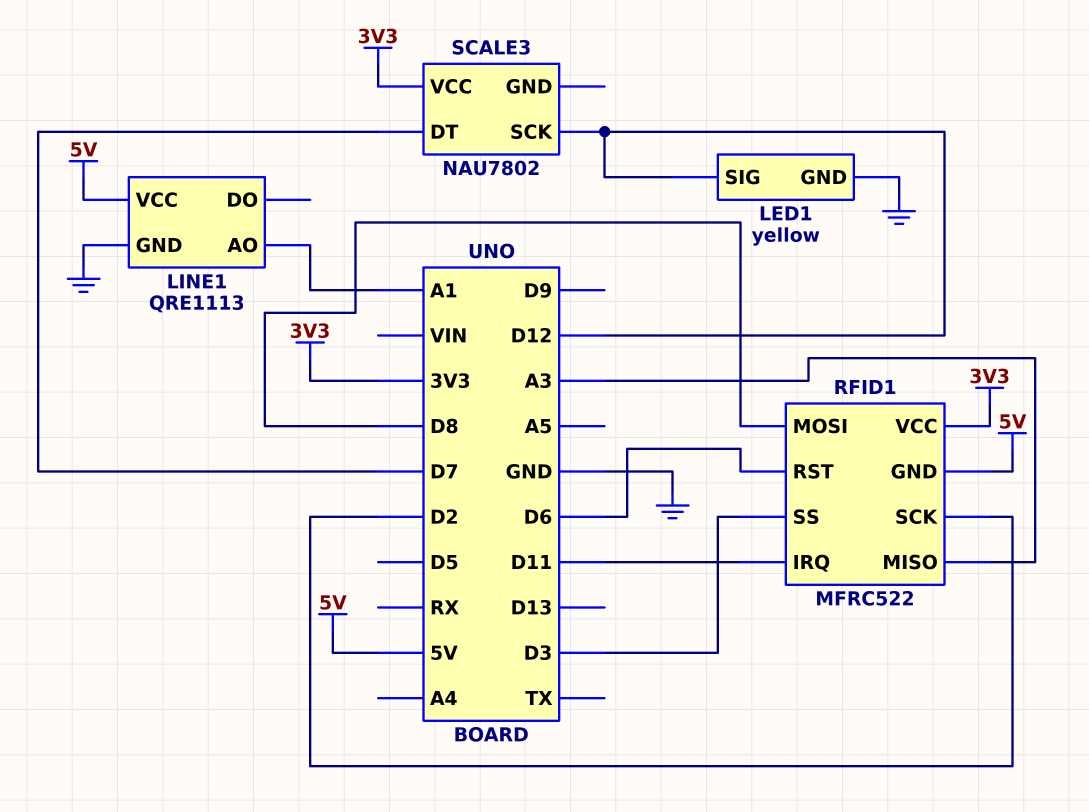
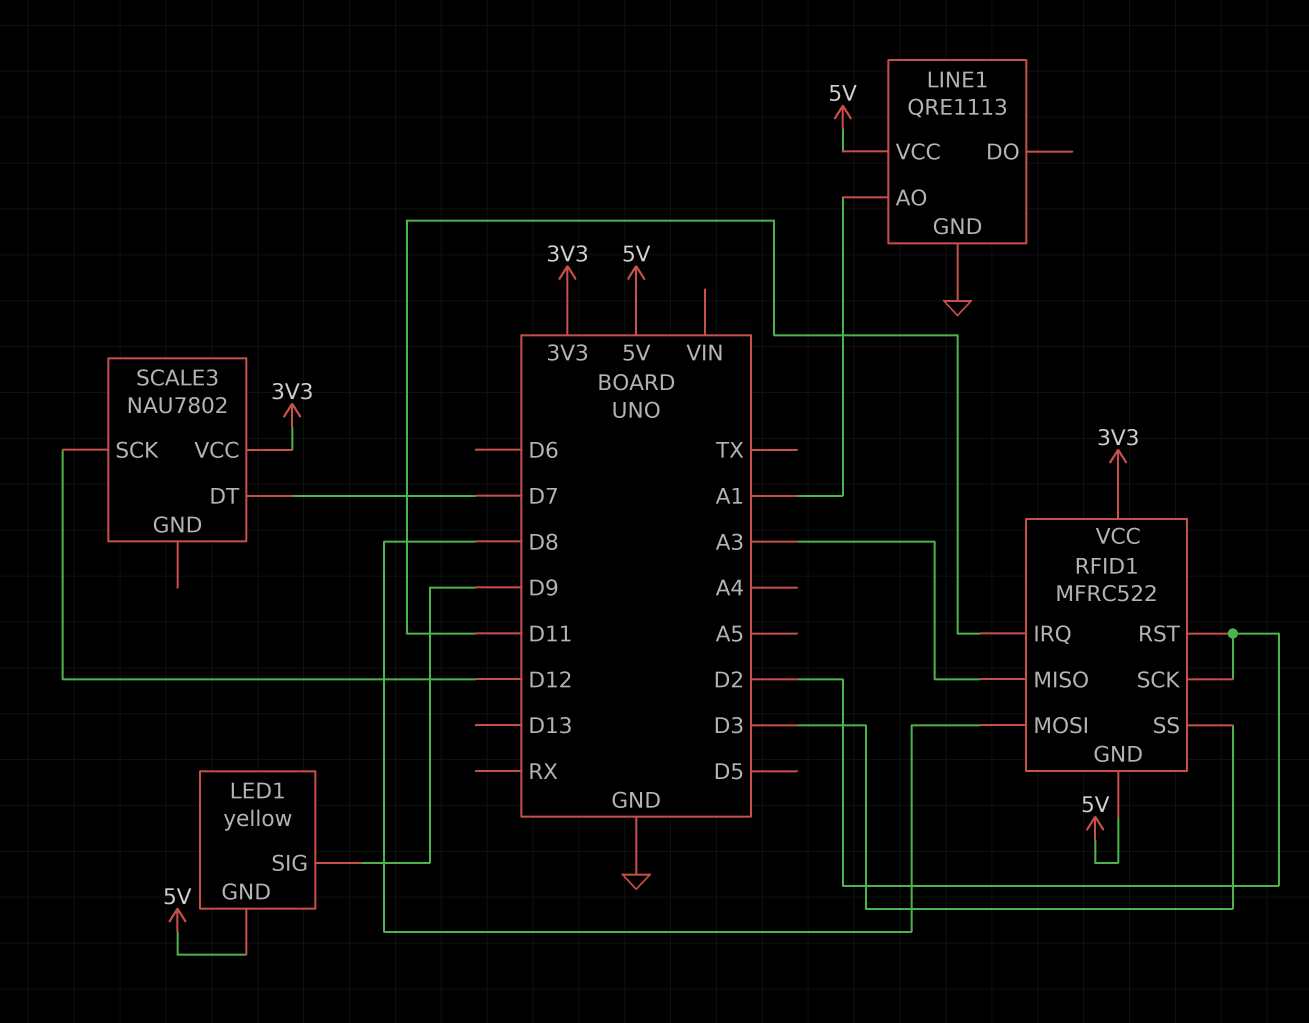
LED1 pin GND: GND -> 5V
LED1 pin SIG: D12 -> D9
RFID1 pin RST: D6 -> D2

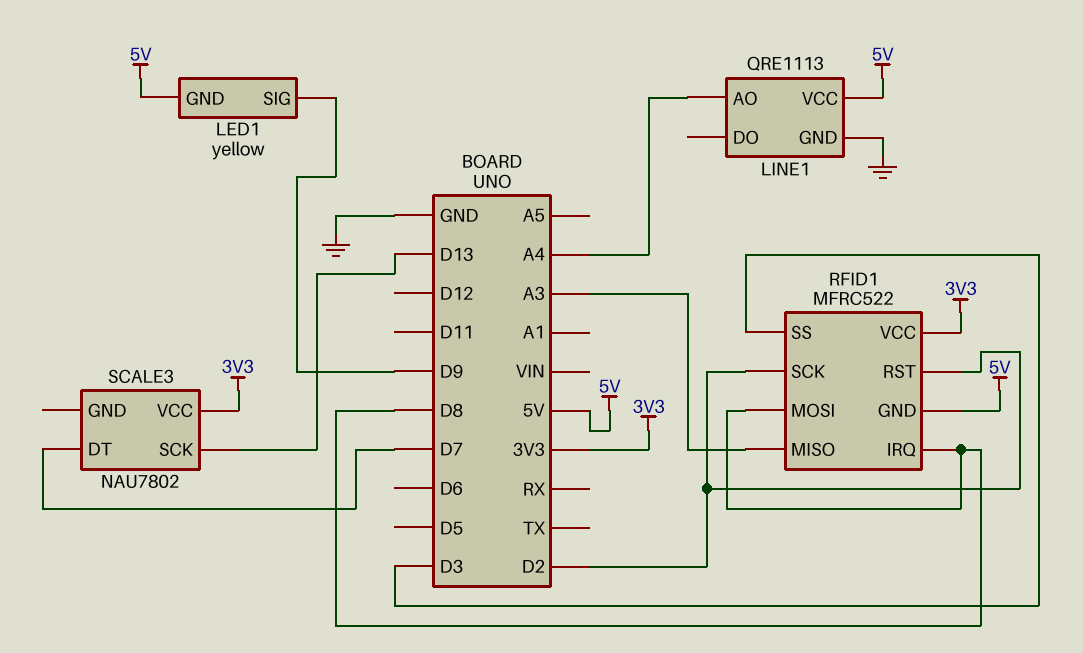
LINE1 pin AO: A1 -> A4
RFID1 pin IRQ: D11 -> D8
SCALE3 pin SCK: D12 -> D13

